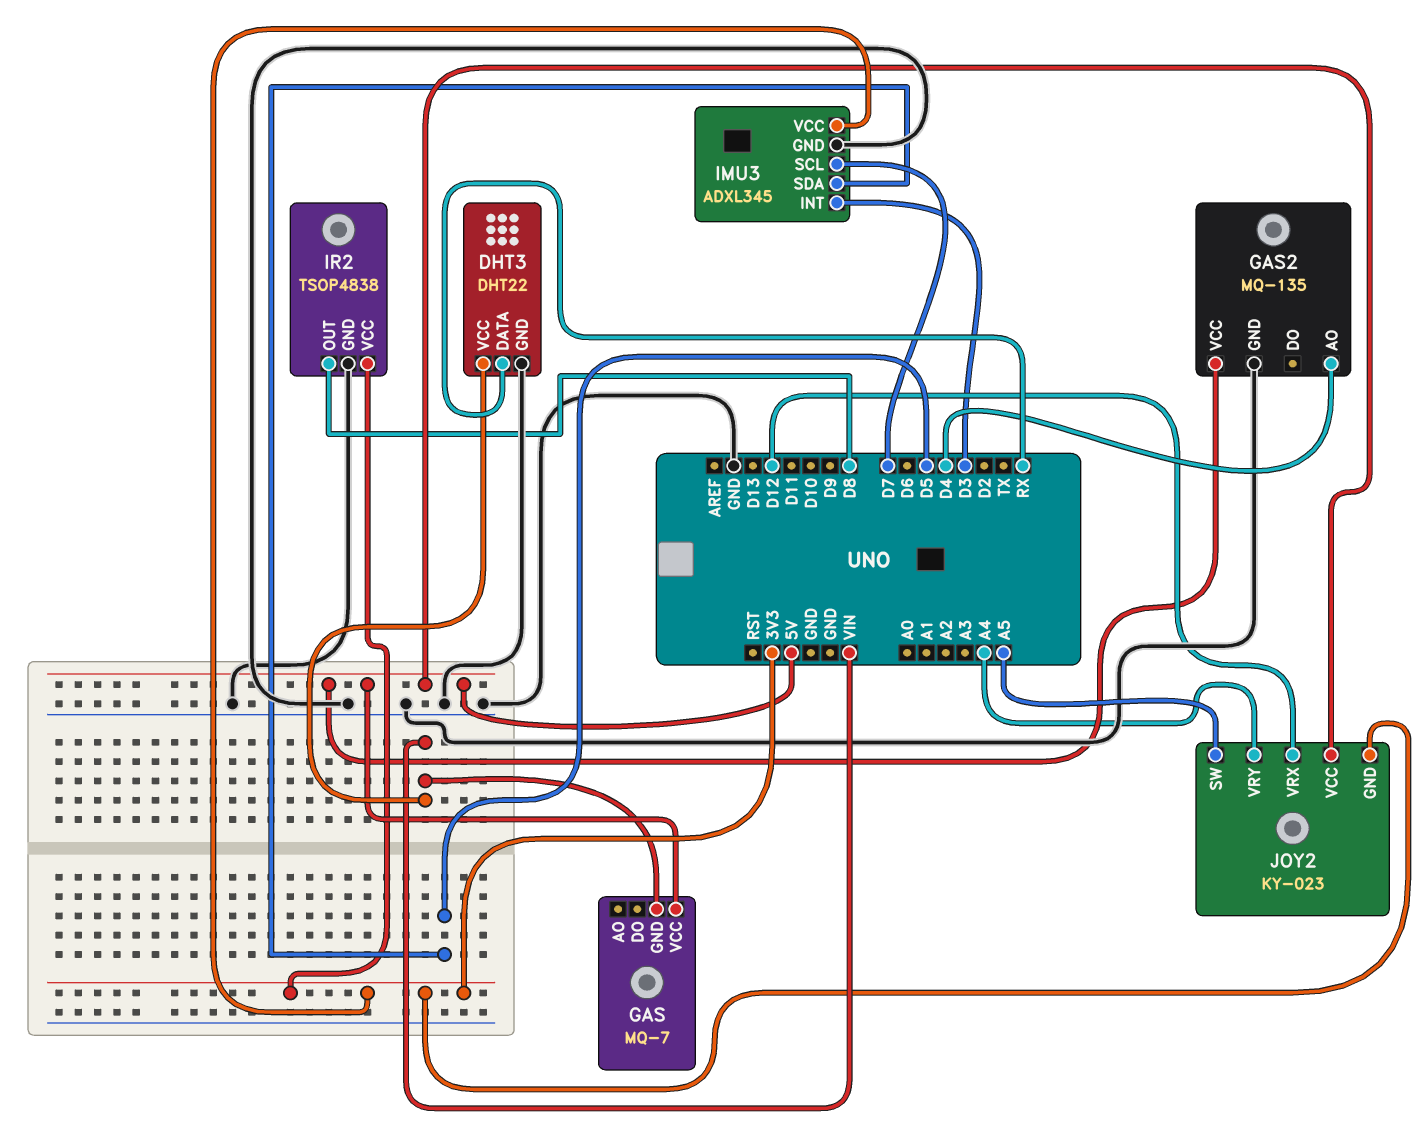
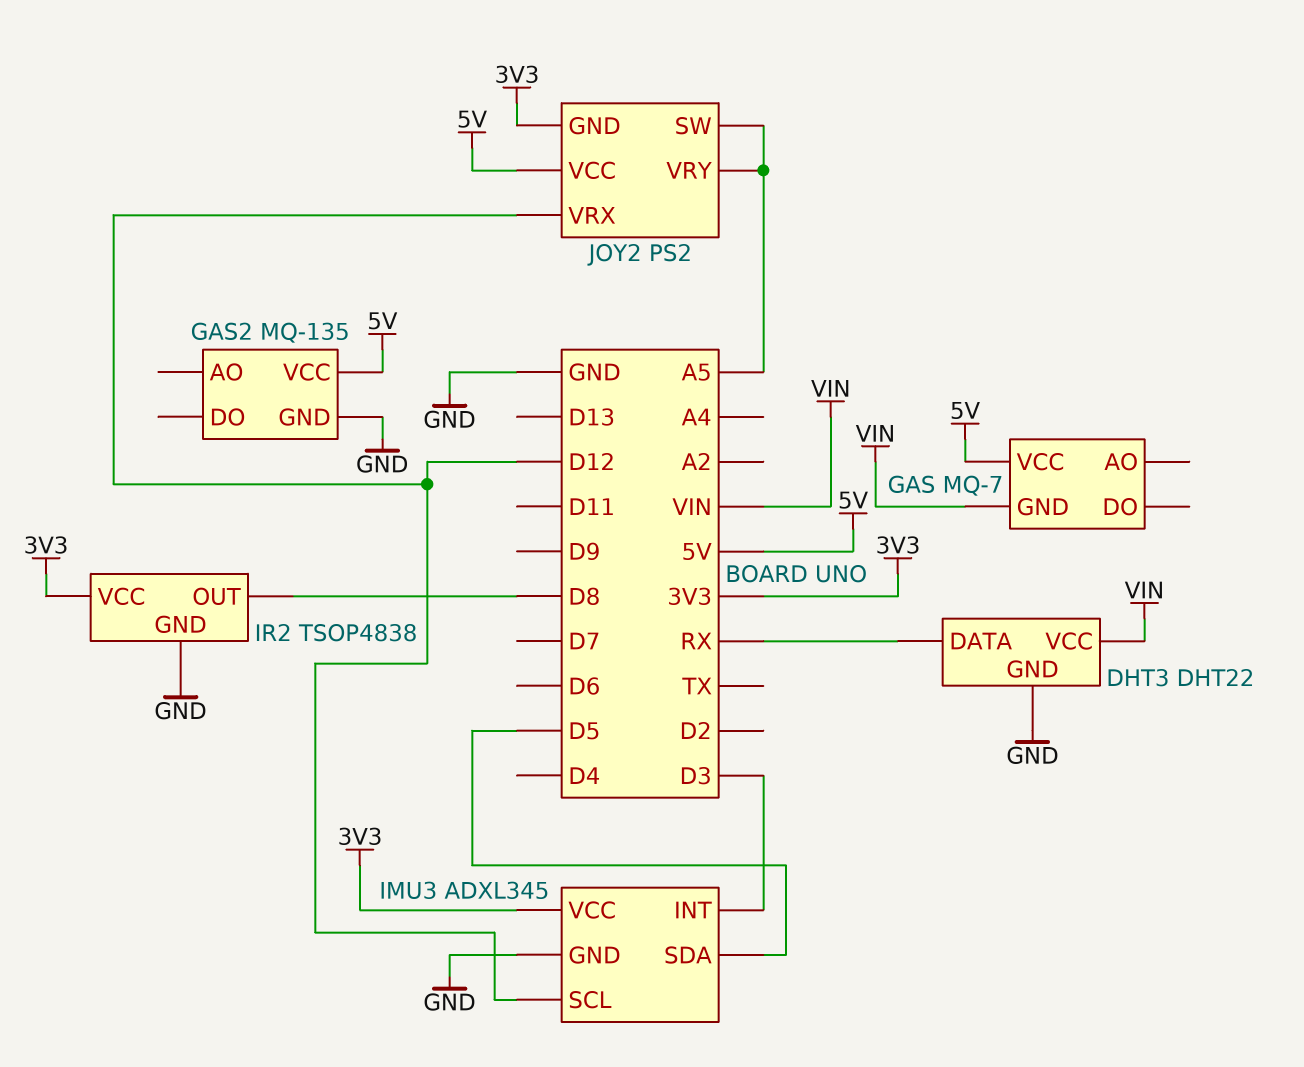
GAS2 pin AO: D4 -> none
IMU3 pin SCL: D7 -> D12
JOY2: KY-023 -> PS2
JOY2 pin VRY: A4 -> A5

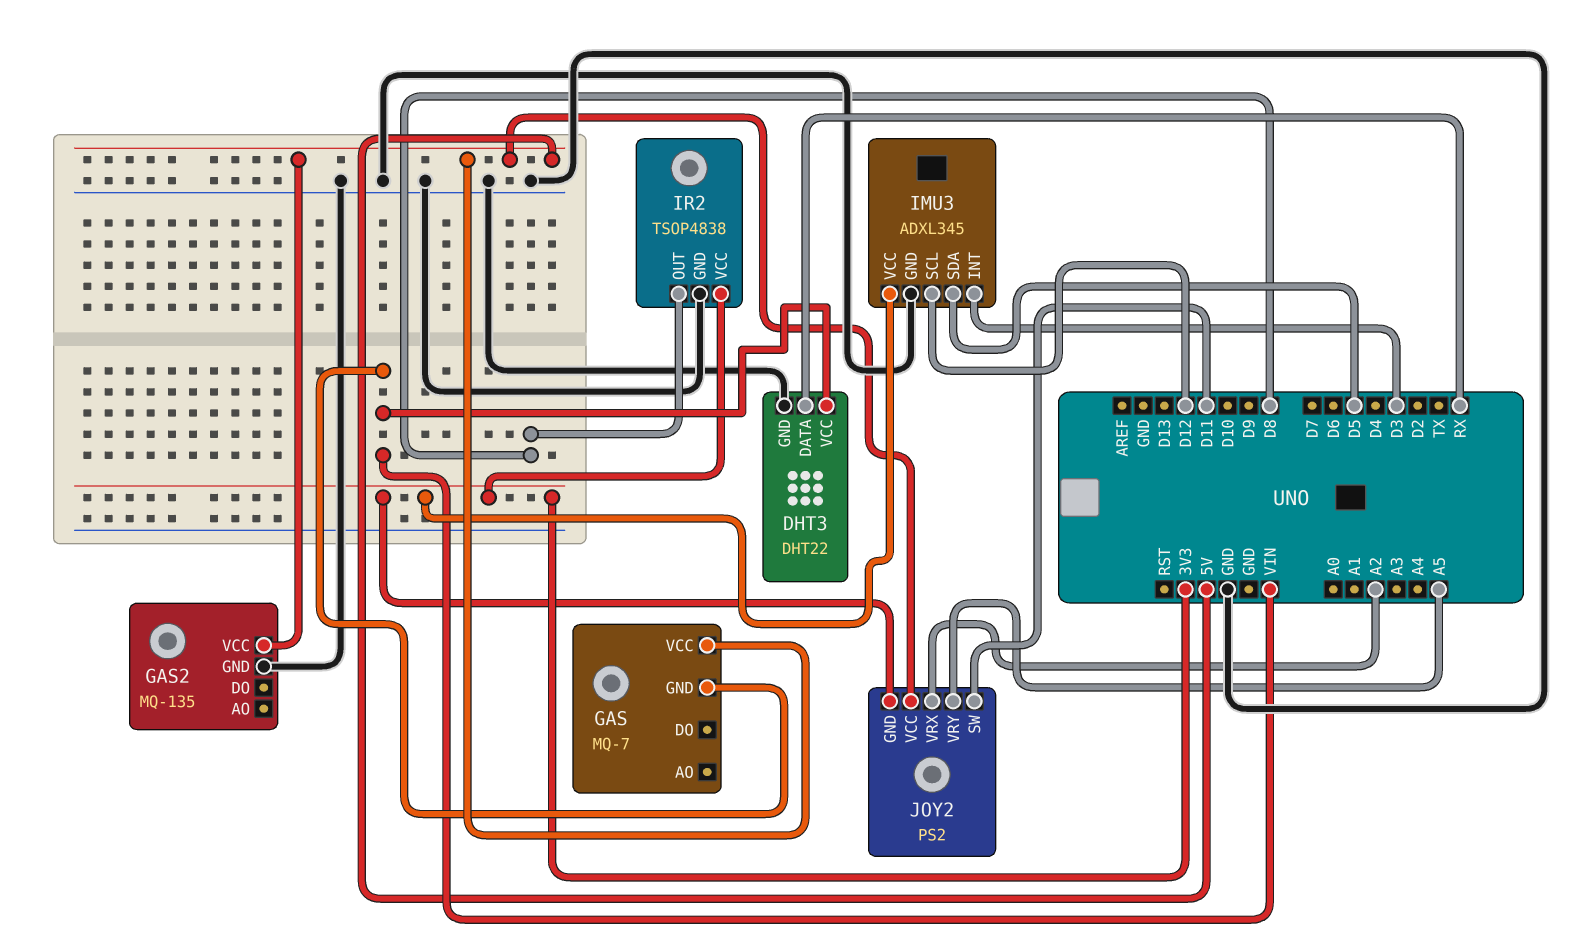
JOY2 pin SW: A5 -> D11
JOY2 pin VRX: D12 -> A2

